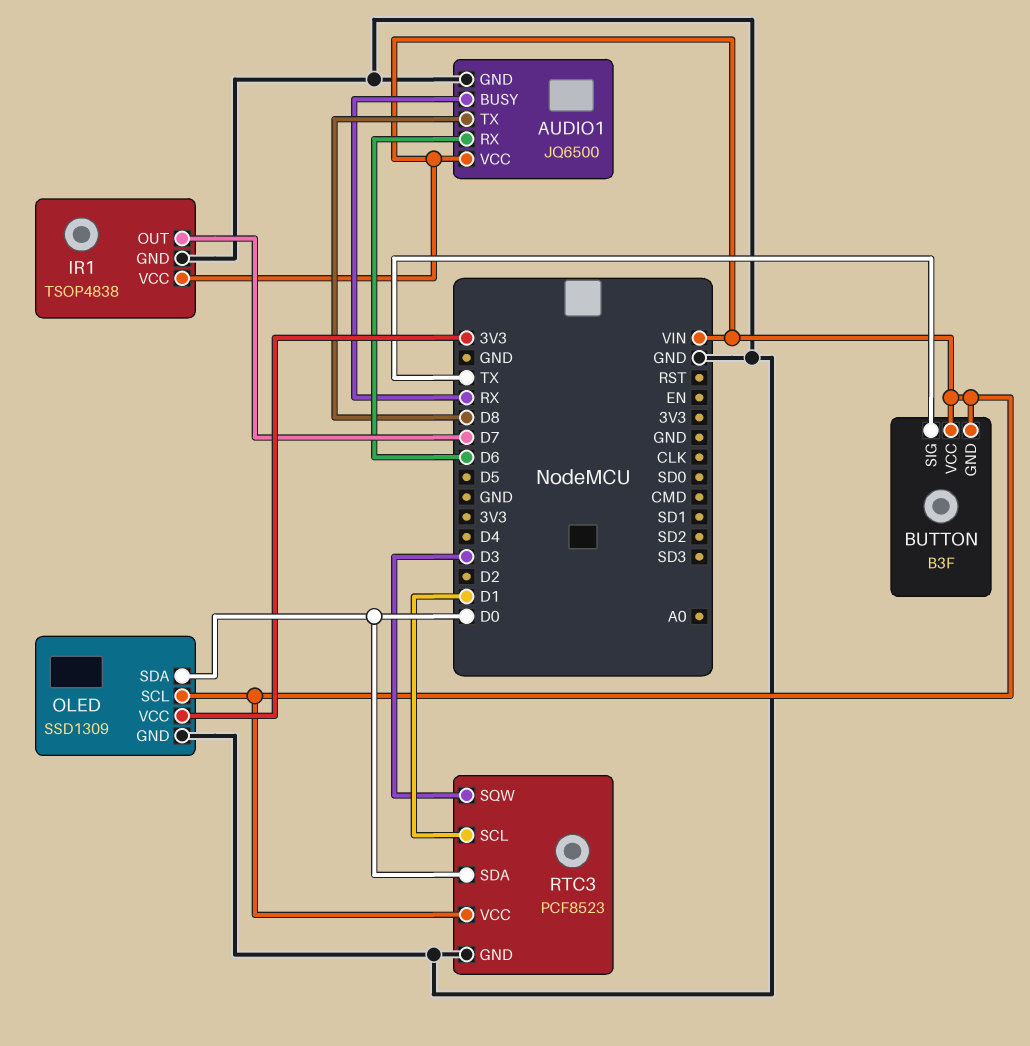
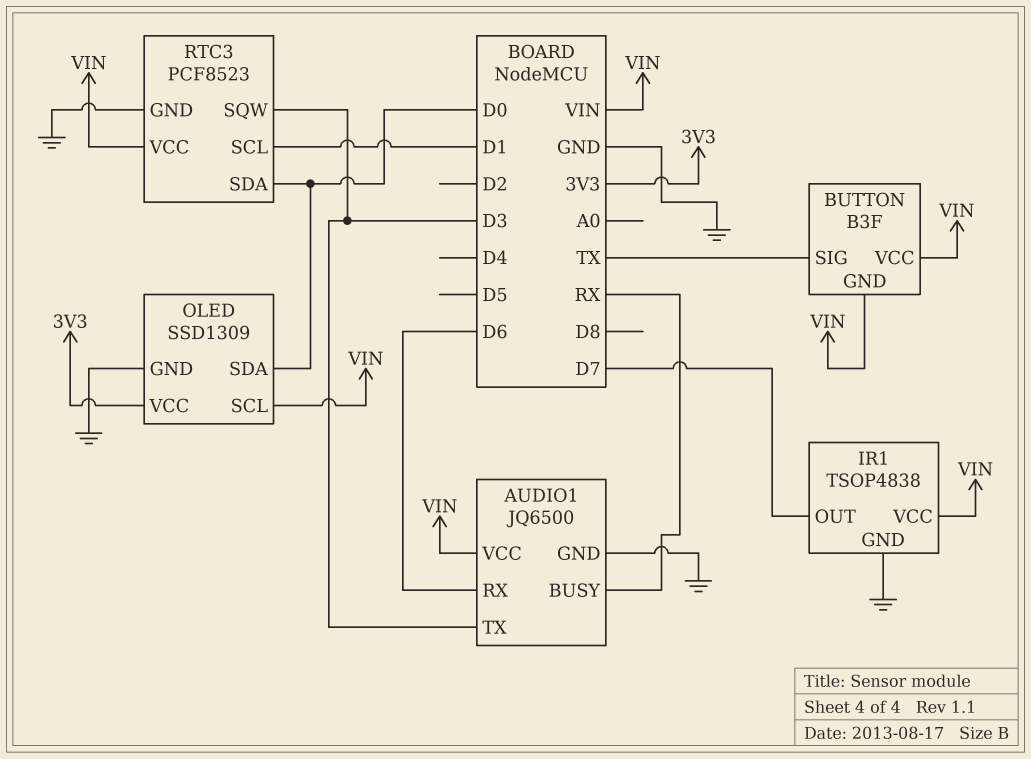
AUDIO1 pin TX: D8 -> D3

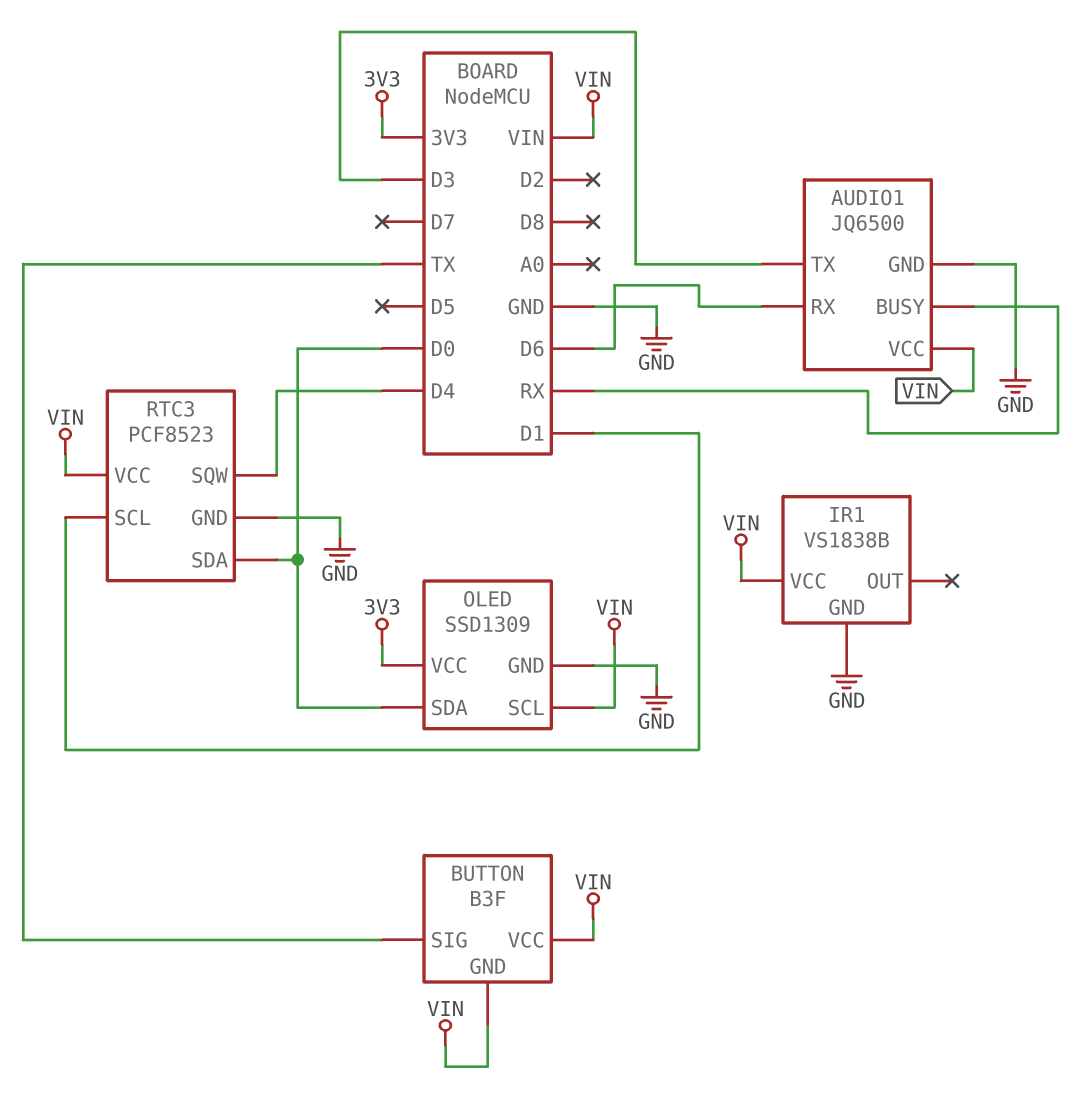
IR1: TSOP4838 -> VS1838B
IR1 pin OUT: D7 -> none
RTC3 pin SQW: D3 -> D4

